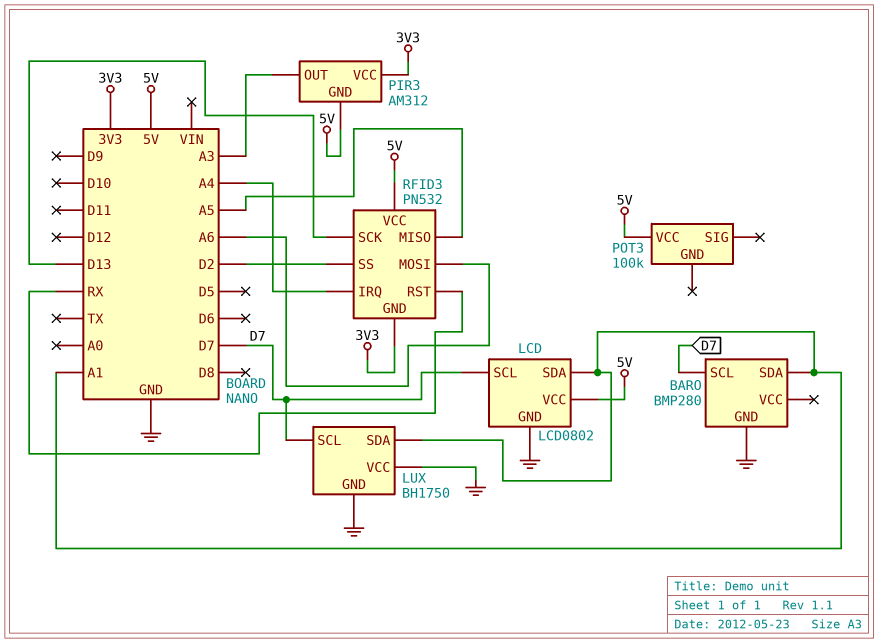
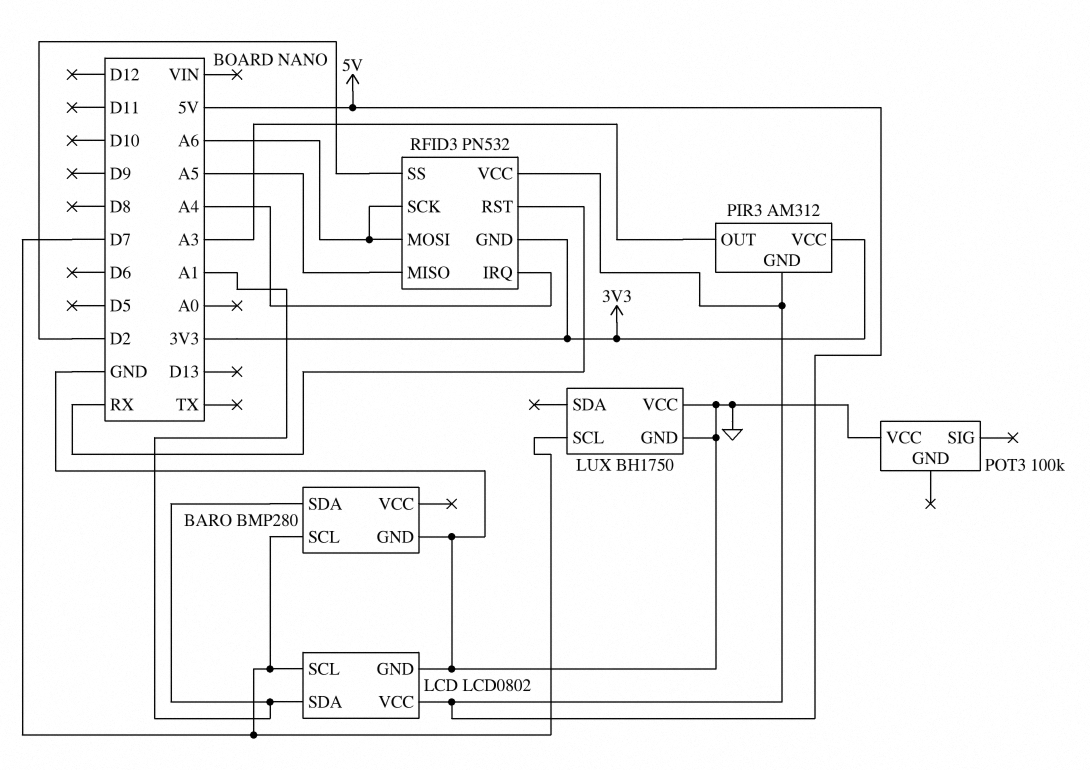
LUX pin SDA: A1 -> none
POT3 pin VCC: 5V -> GND
RFID3 pin SCK: D13 -> A6

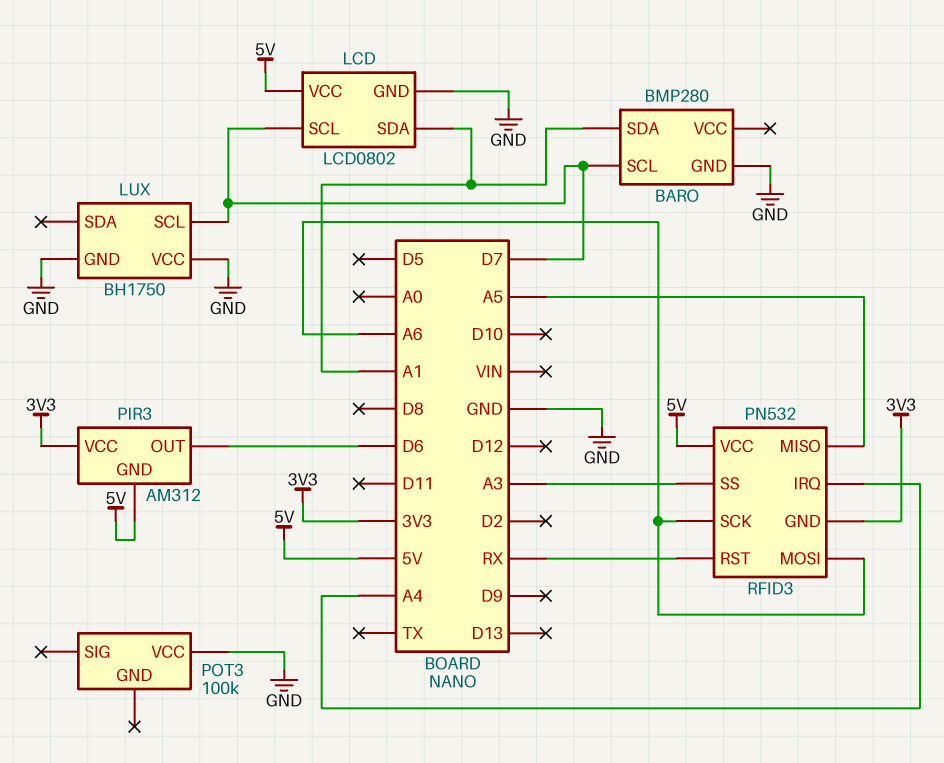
PIR3 pin OUT: A3 -> D6
RFID3 pin SS: D2 -> A3

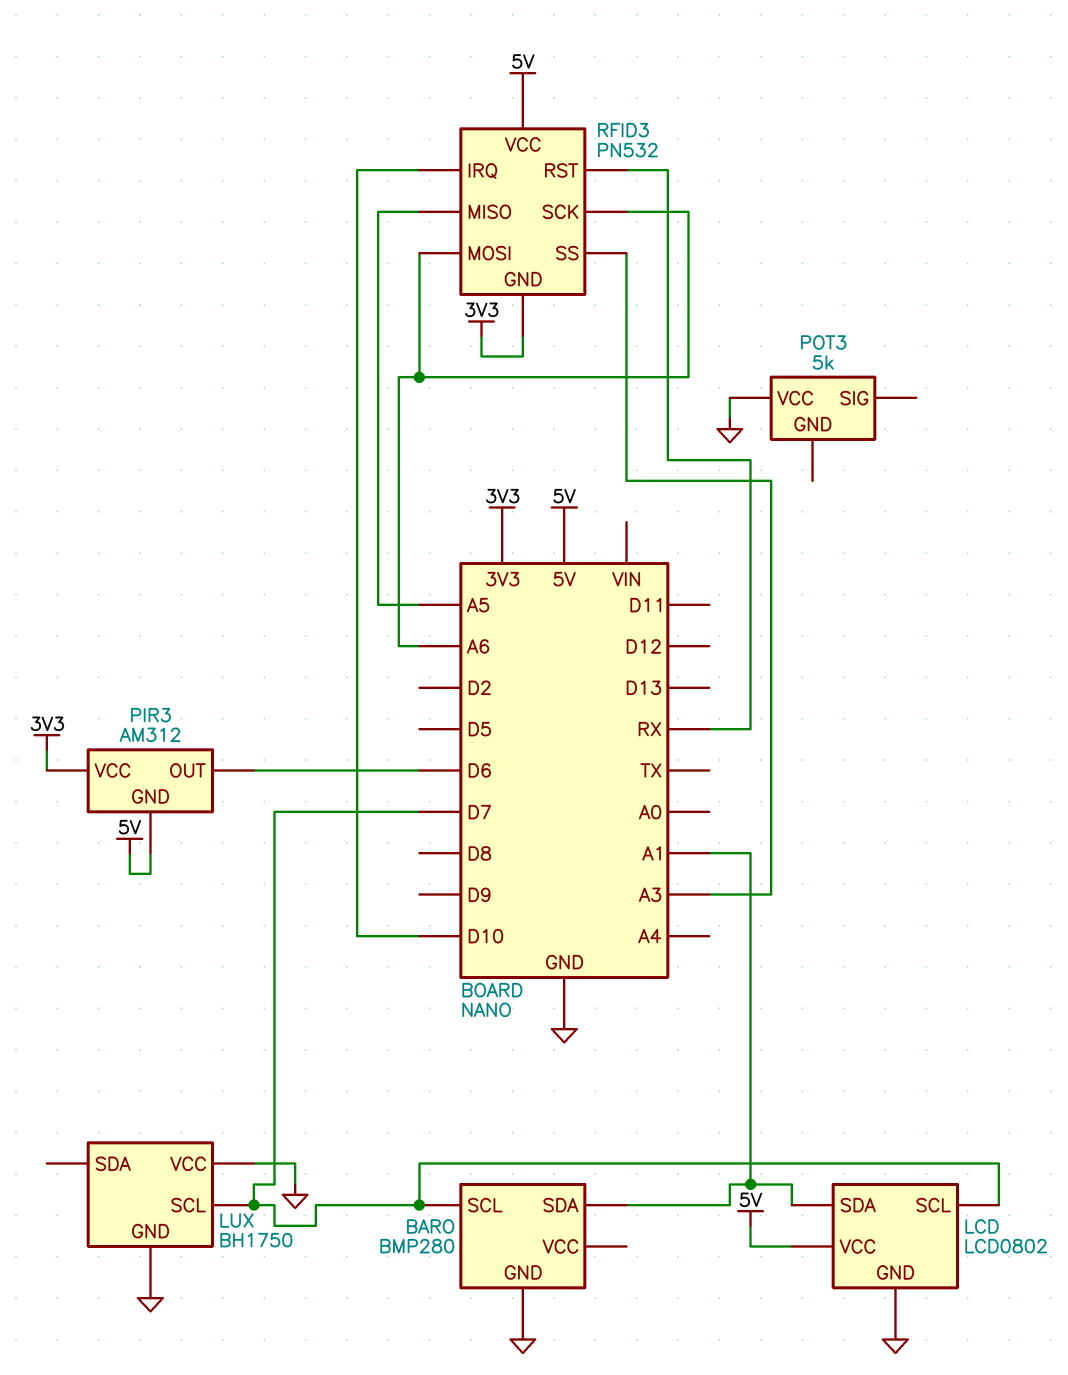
POT3: 100k -> 5k
RFID3 pin IRQ: A4 -> D10

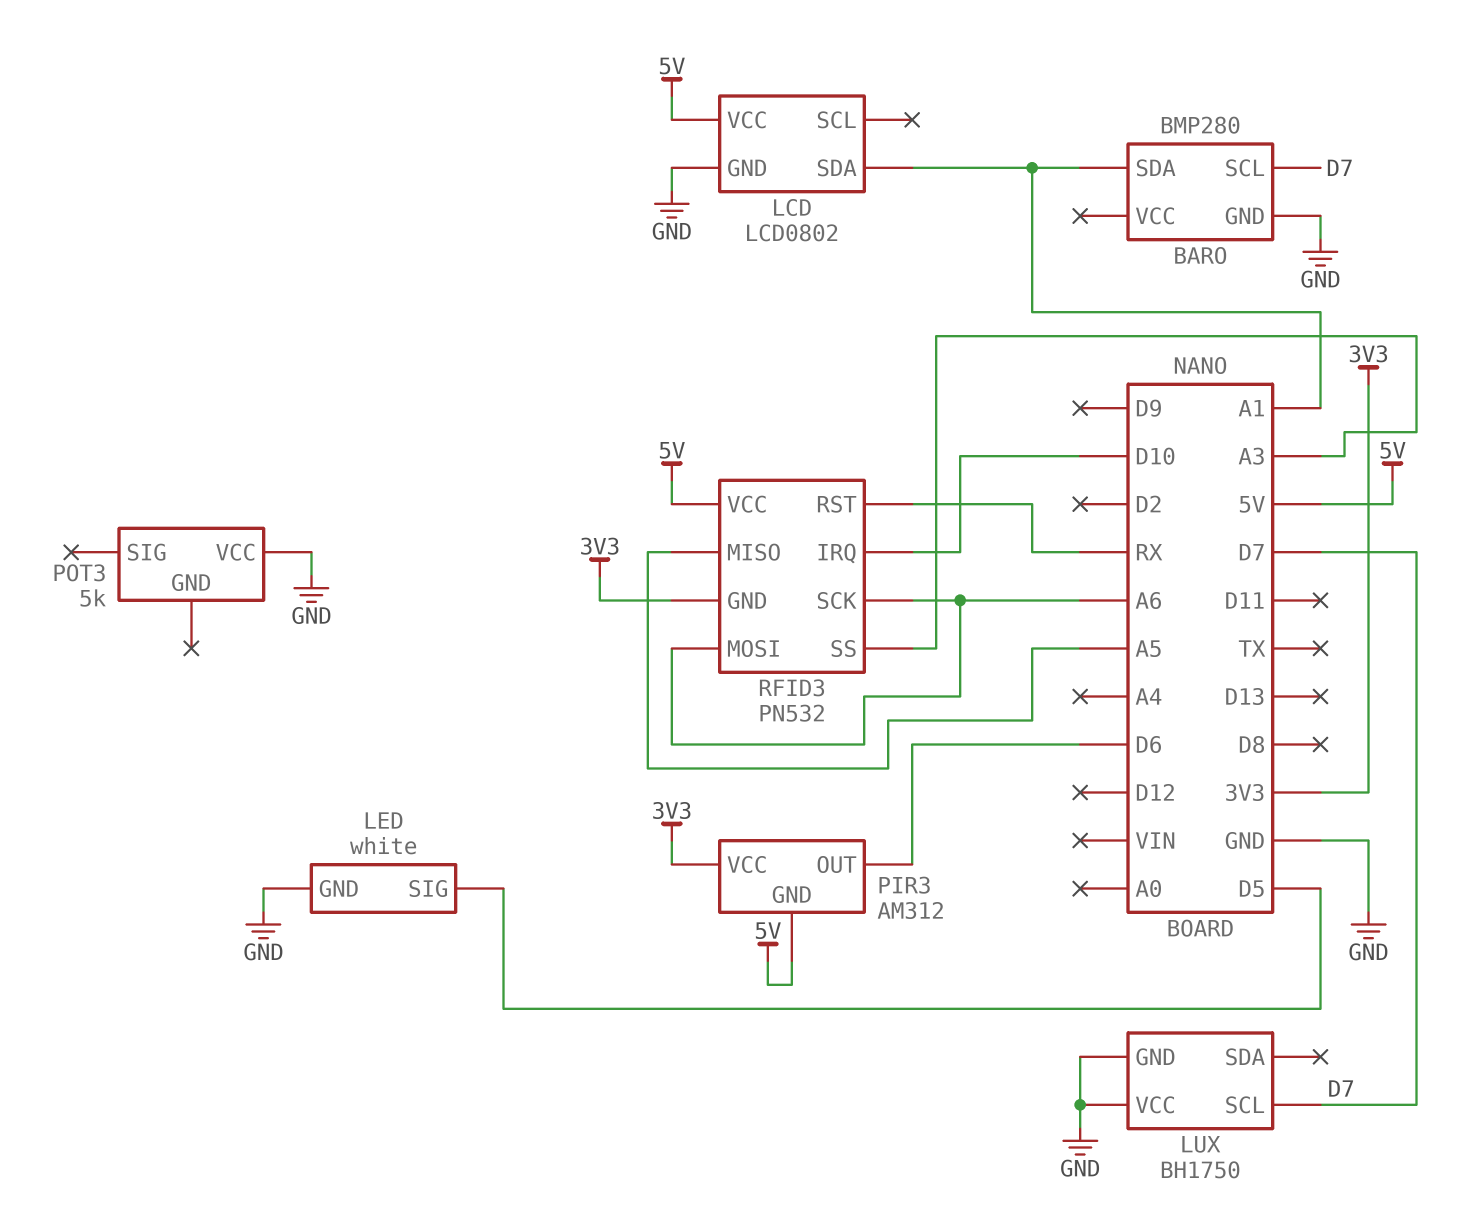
LCD pin SCL: D7 -> none
LED: none -> white
LED pin GND: none -> GND
LED pin SIG: none -> D5

